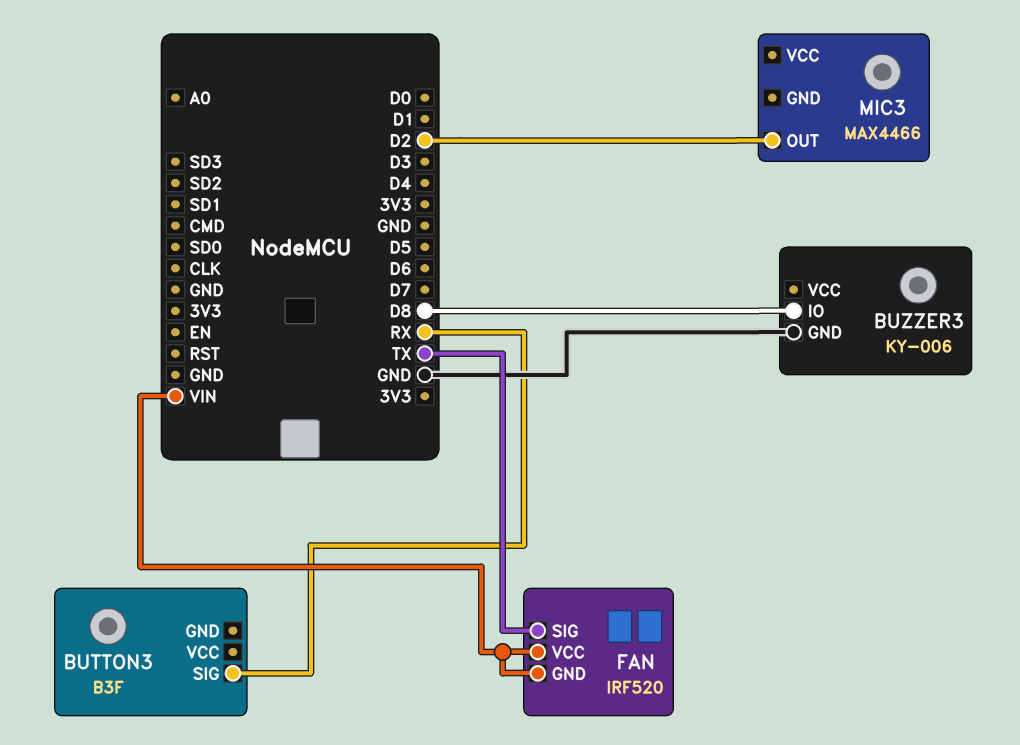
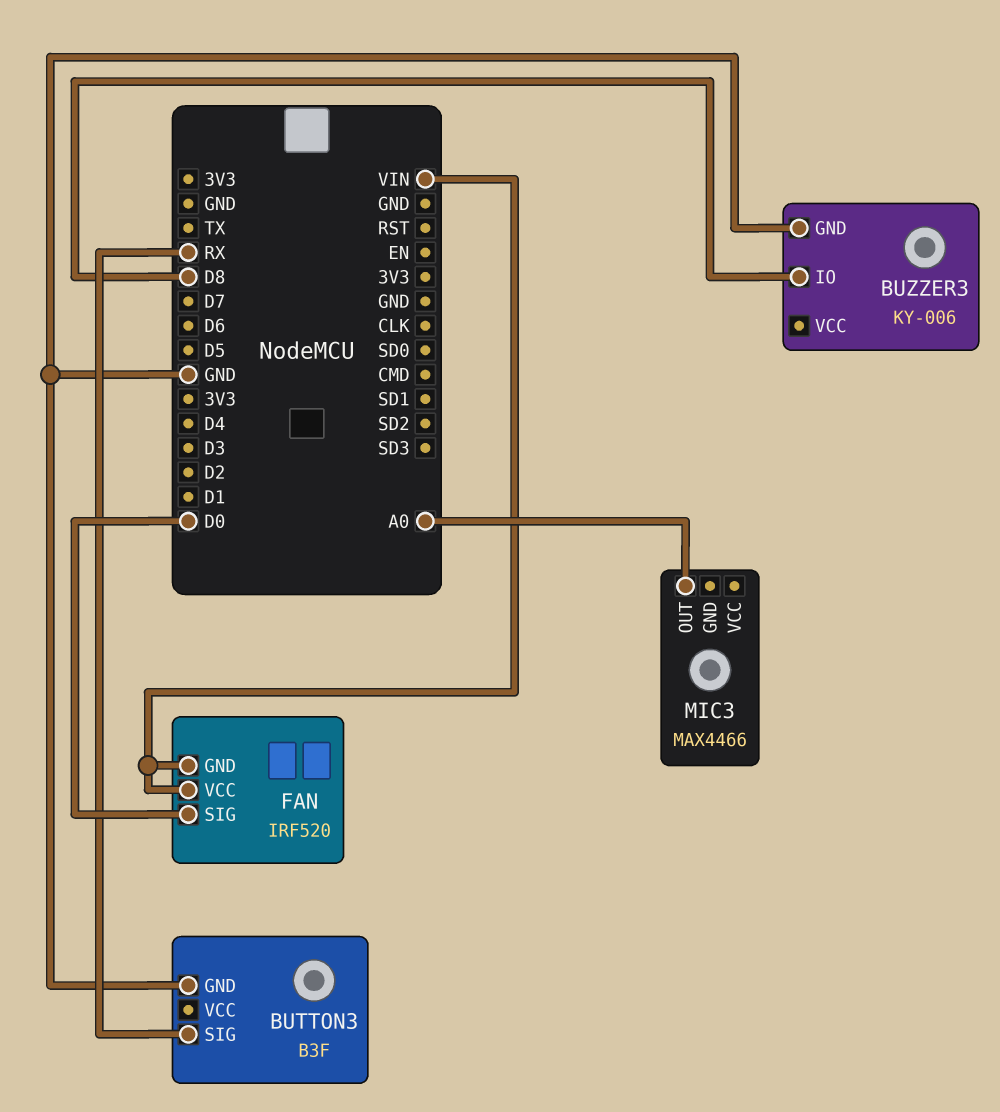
BUTTON3 pin GND: none -> GND
FAN pin SIG: TX -> D0
MIC3 pin OUT: D2 -> A0

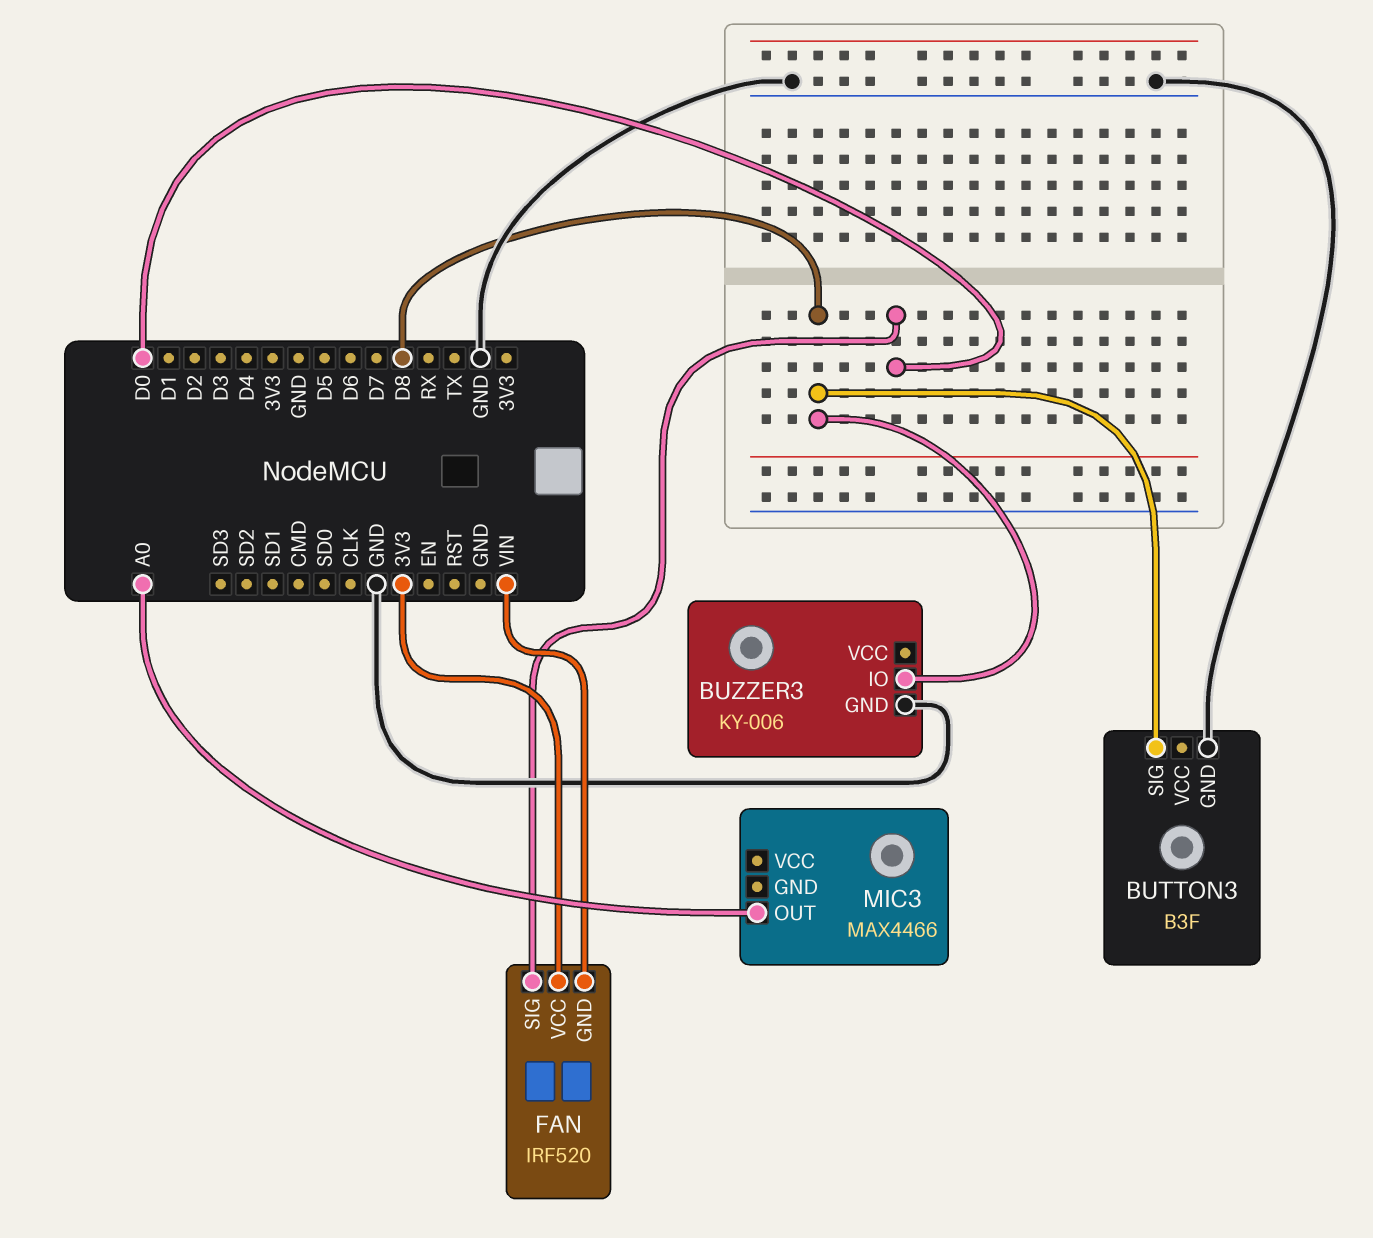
BUTTON3 pin SIG: RX -> D8
FAN pin VCC: VIN -> 3V3

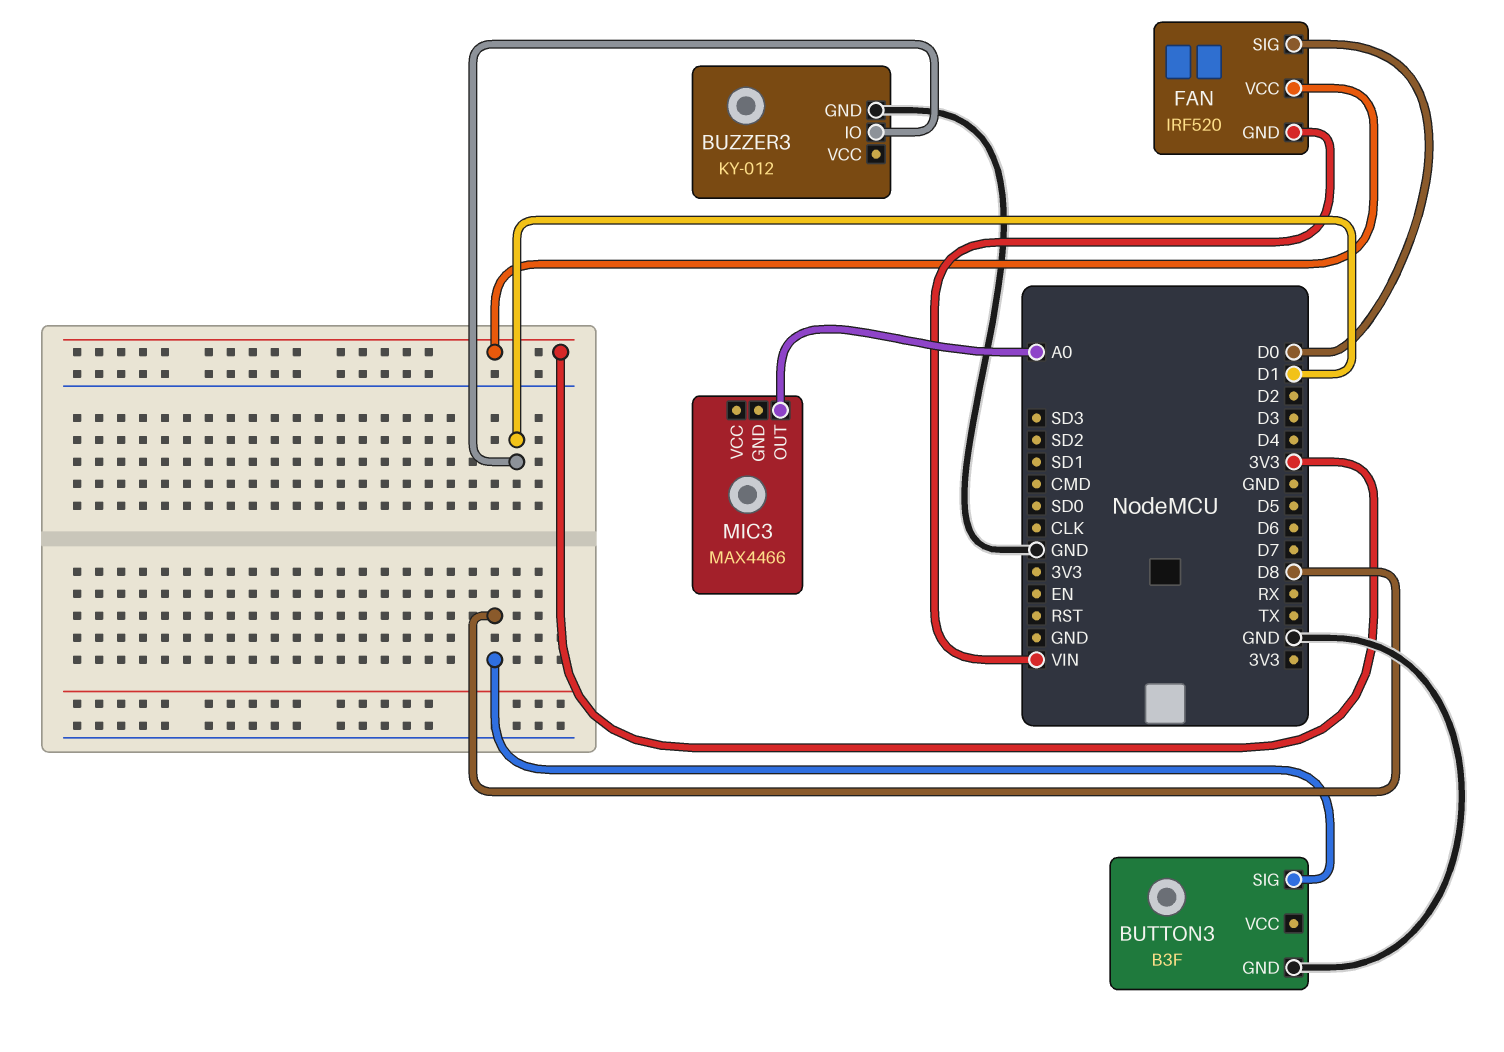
BUZZER3: KY-006 -> KY-012
BUZZER3 pin IO: D8 -> D1

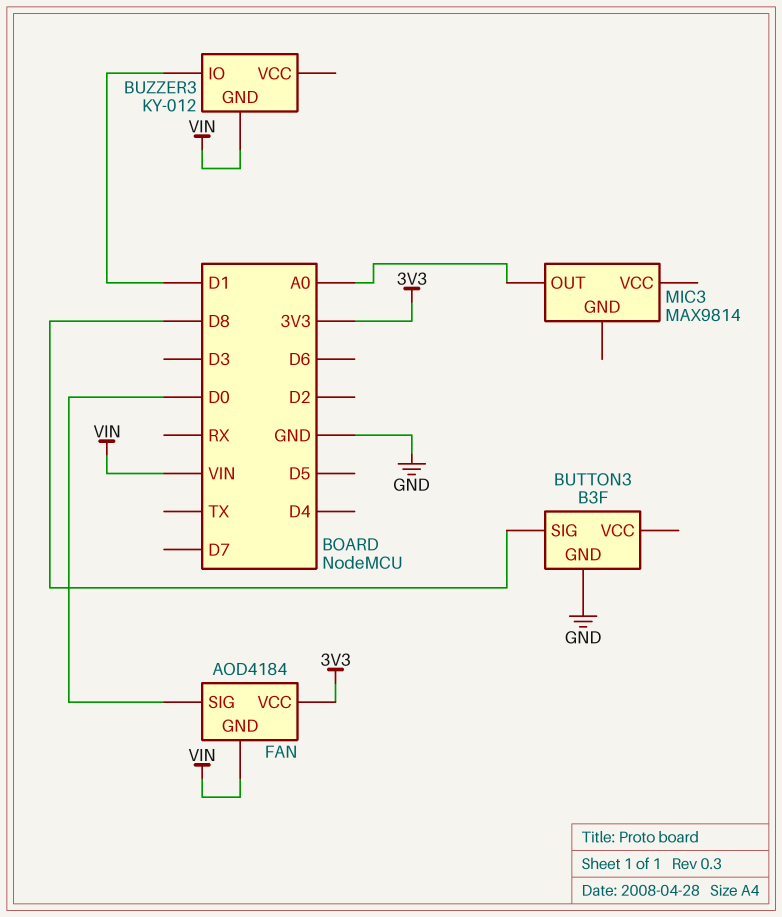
BUZZER3 pin GND: GND -> VIN
FAN: IRF520 -> AOD4184
MIC3: MAX4466 -> MAX9814

